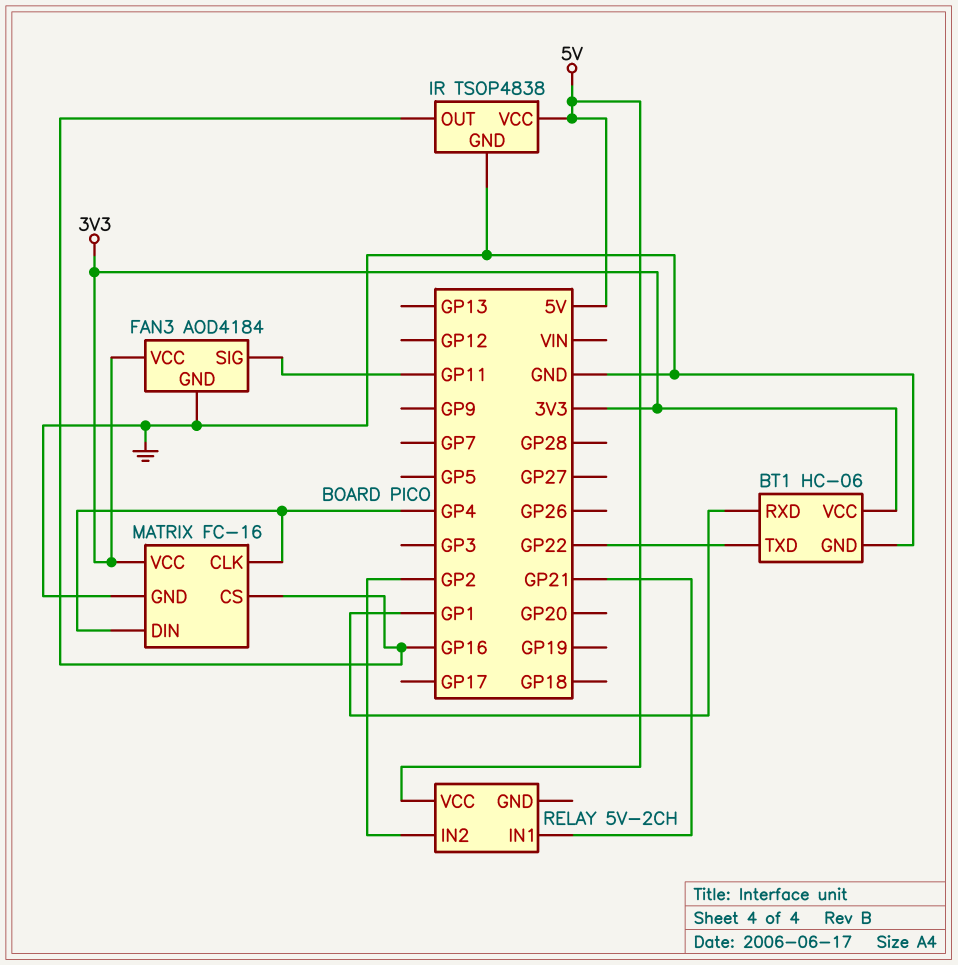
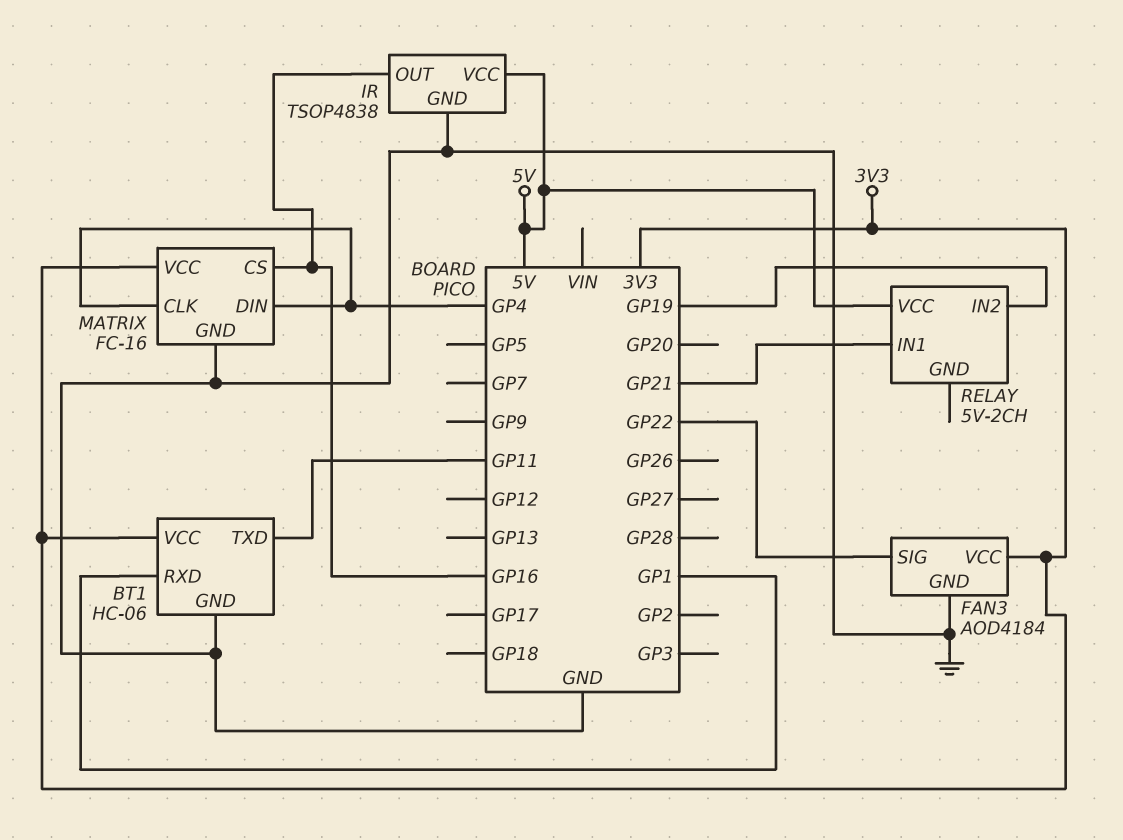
BT1 pin TXD: GP22 -> GP11
FAN3 pin SIG: GP11 -> GP22
RELAY pin IN2: GP2 -> GP19

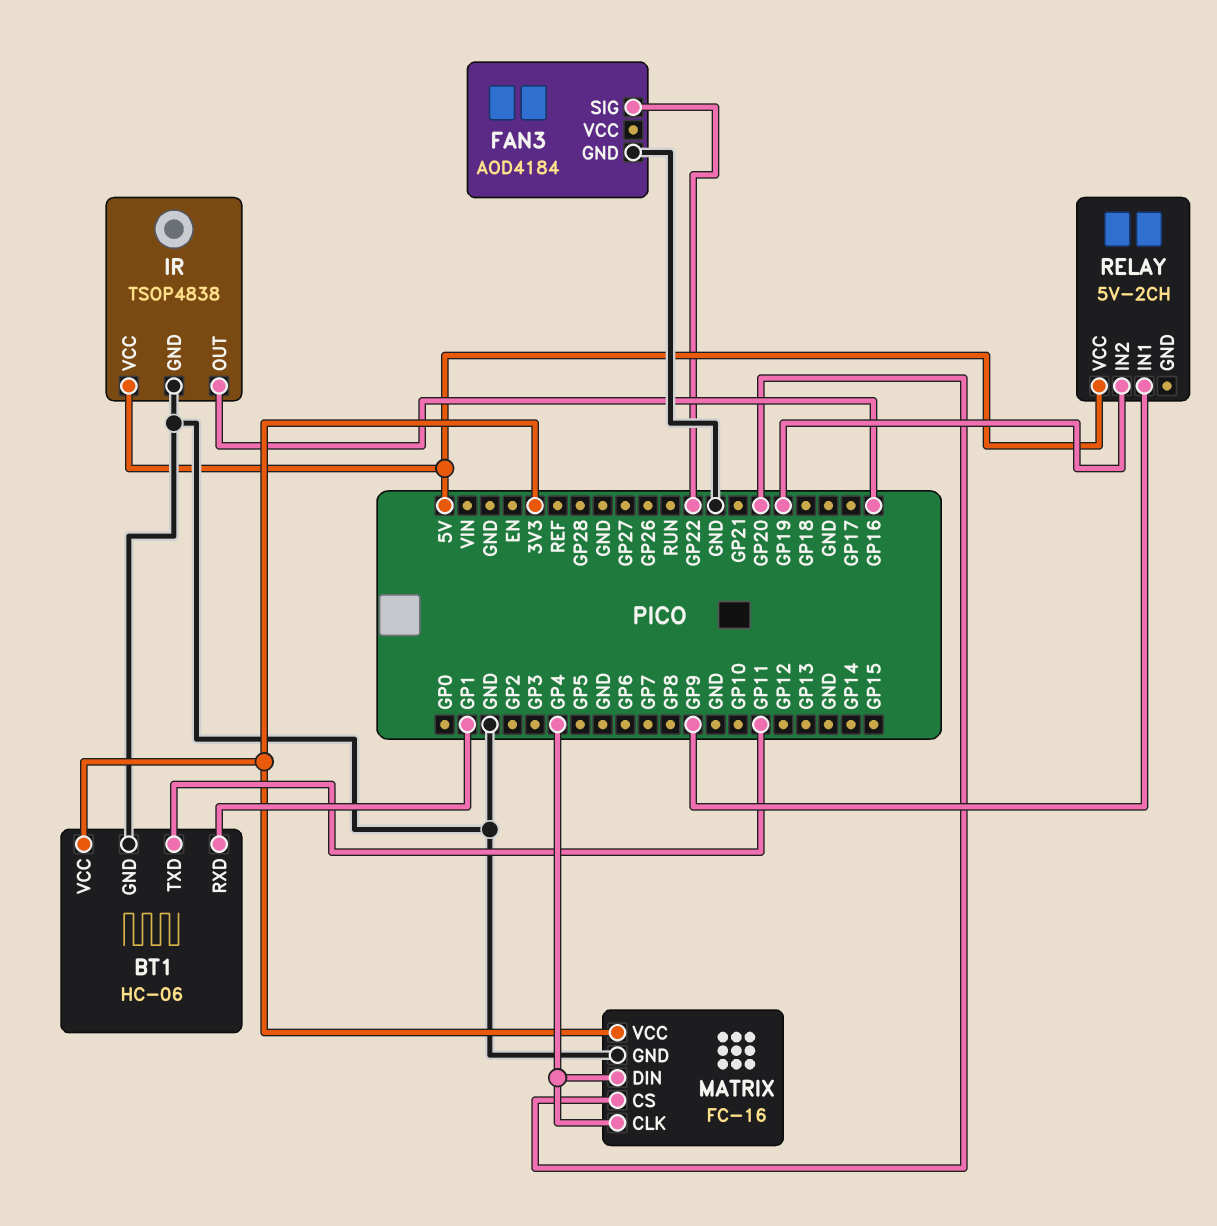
FAN3 pin VCC: 3V3 -> none
MATRIX pin CS: GP16 -> GP20
RELAY pin IN1: GP21 -> GP9

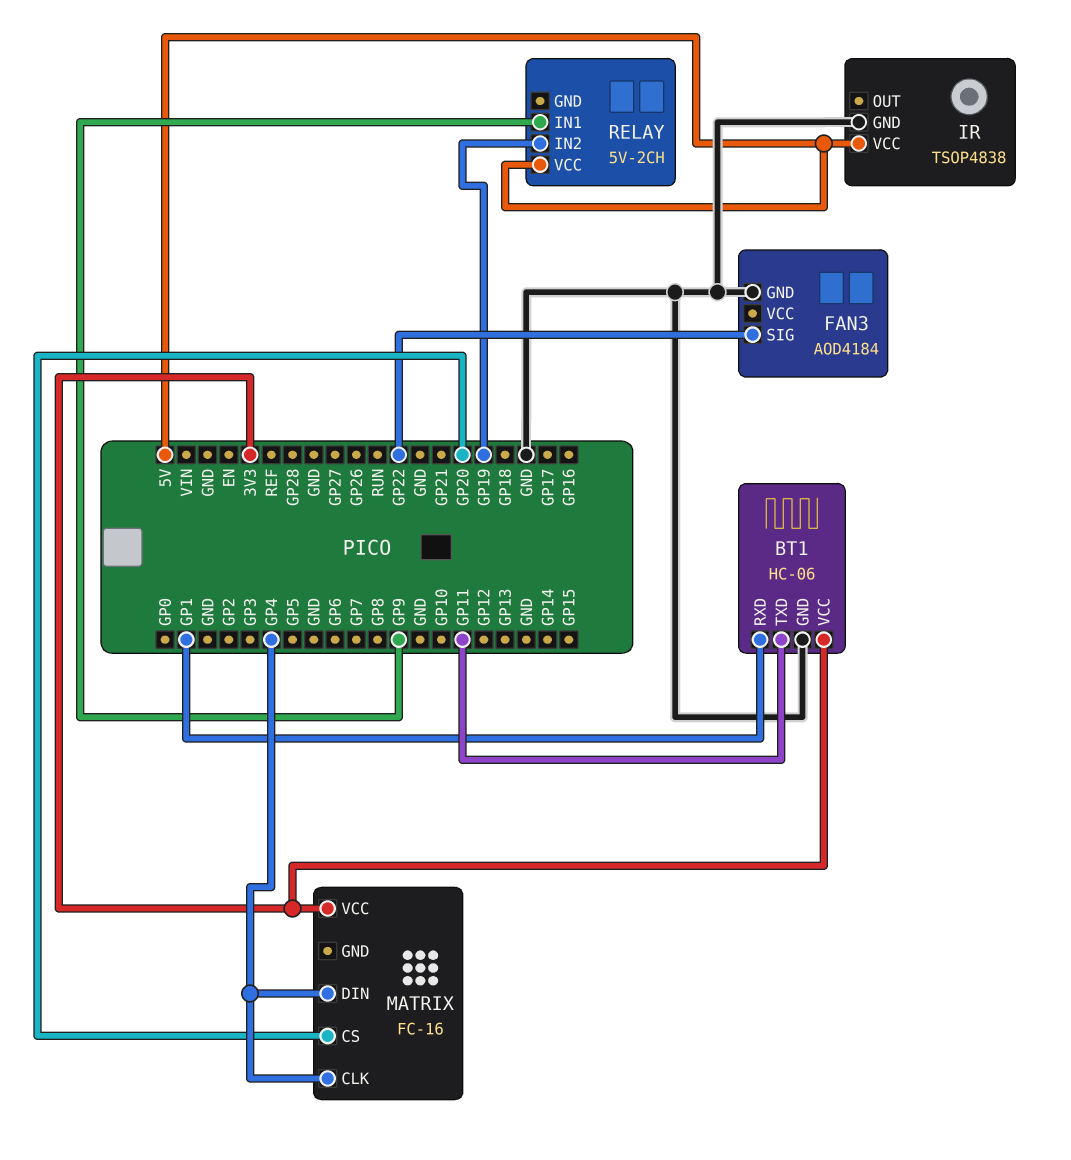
IR pin OUT: GP16 -> none
MATRIX pin GND: GND -> none

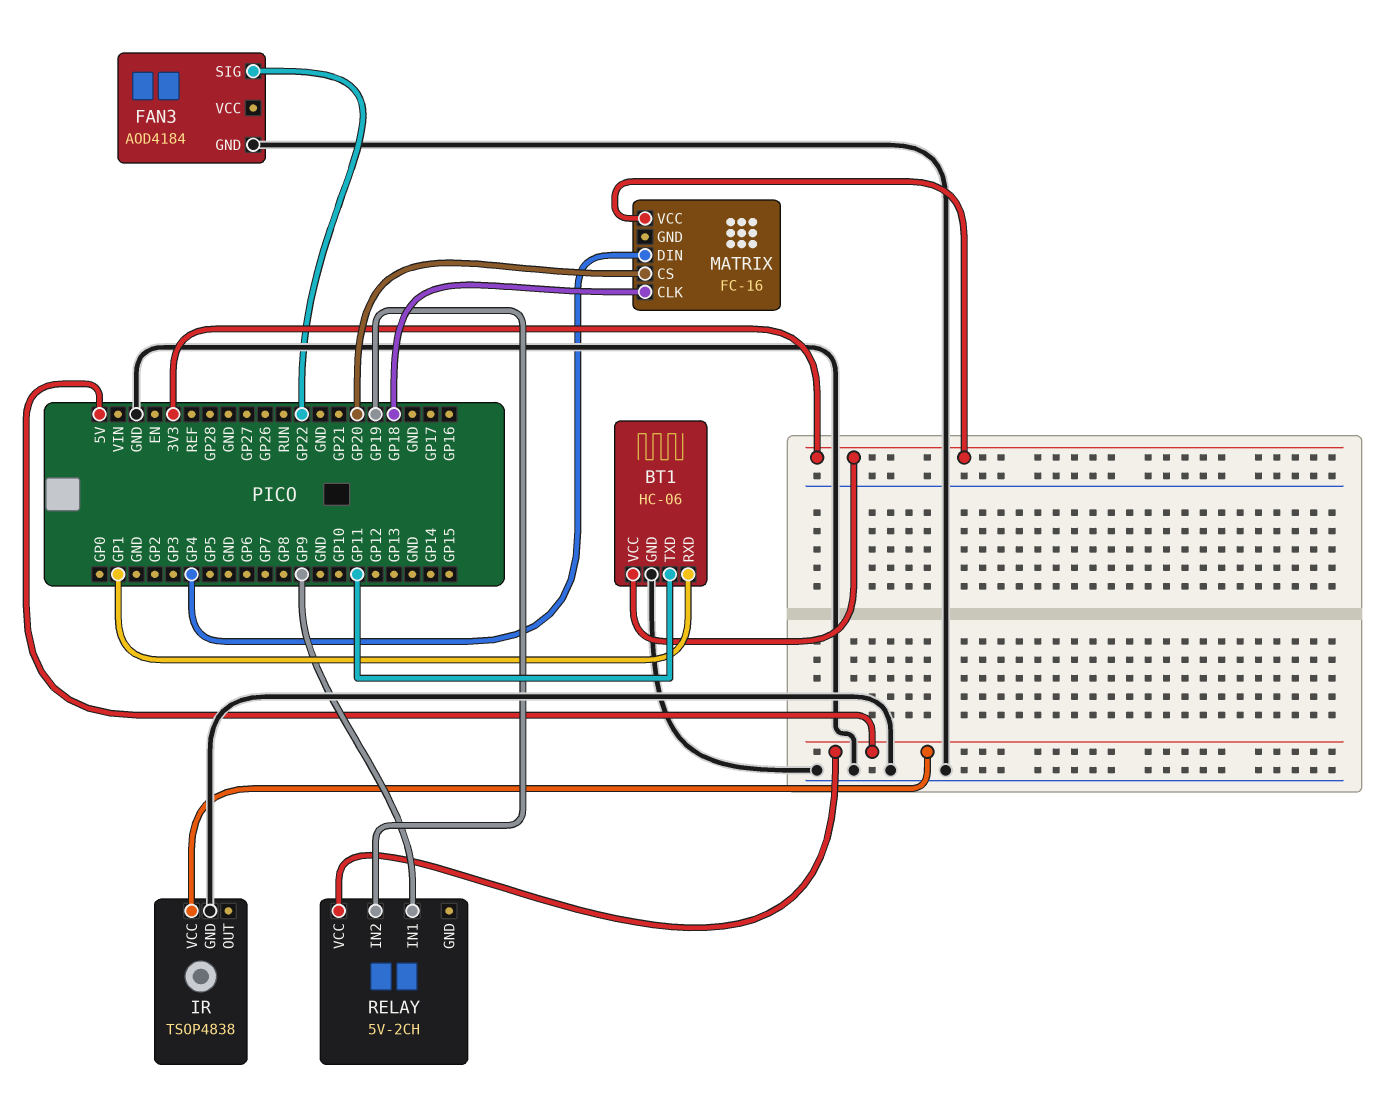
MATRIX pin CLK: GP4 -> GP18

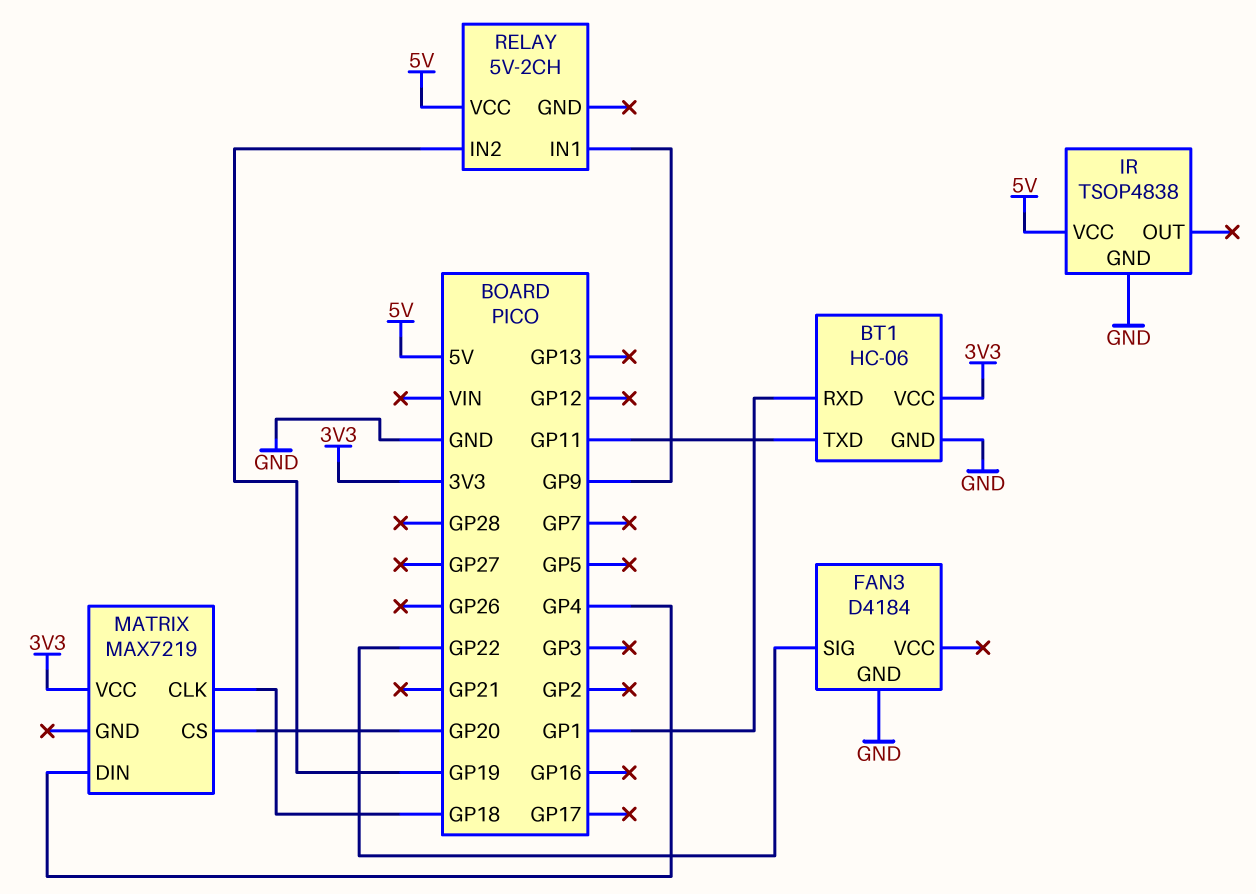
FAN3: AOD4184 -> D4184
MATRIX: FC-16 -> MAX7219

